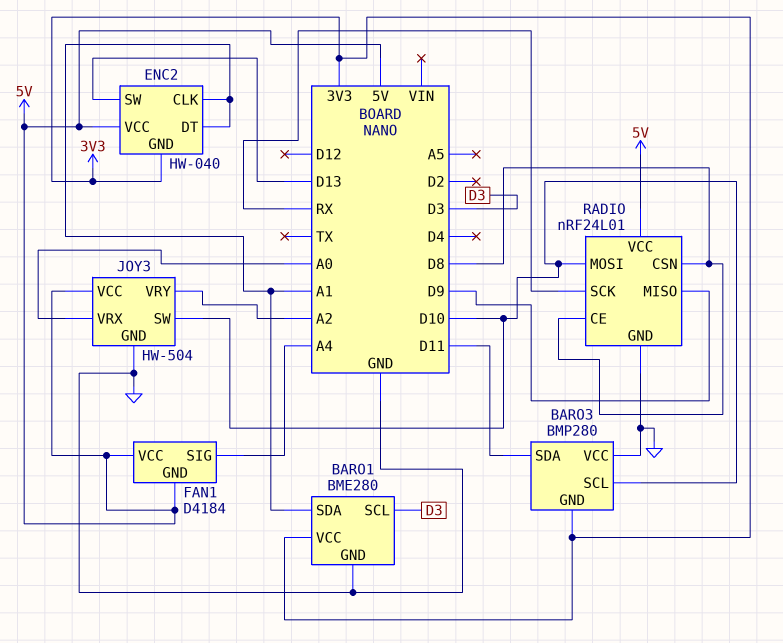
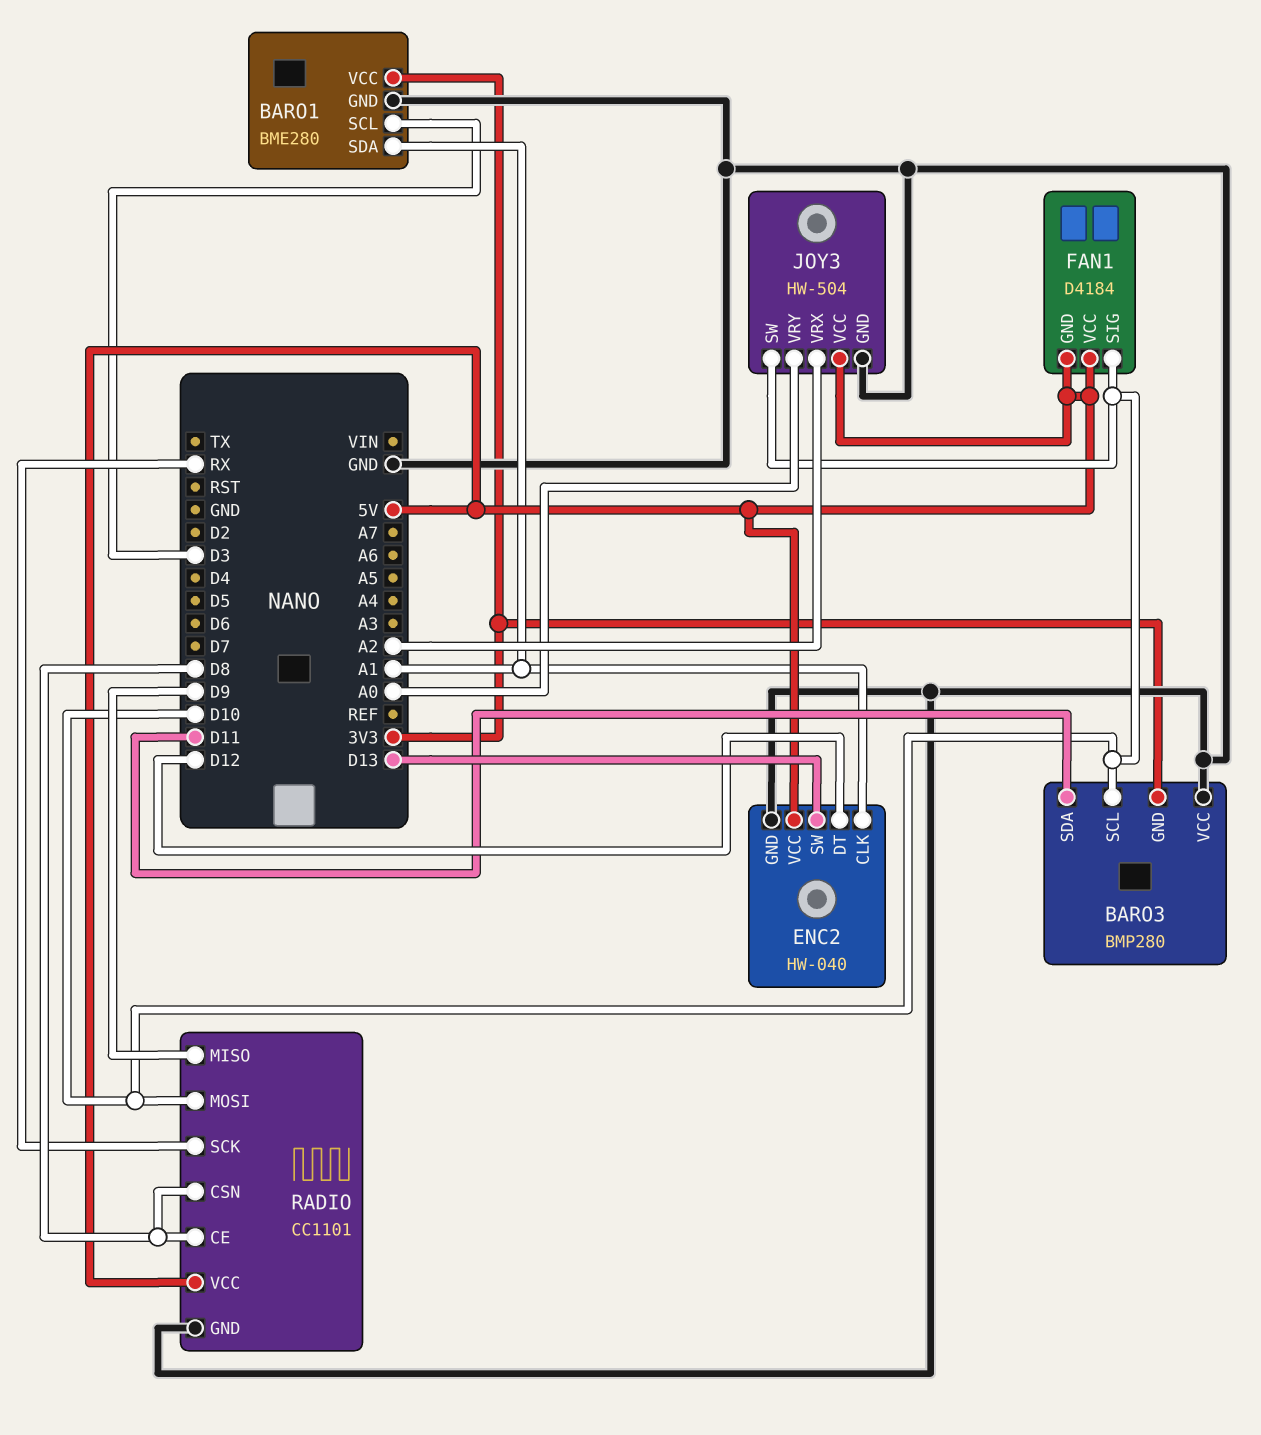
ENC2 pin DT: A1 -> D12
ENC2 pin GND: 3V3 -> GND
FAN1 pin SIG: A4 -> D10
JOY3 pin VRX: A0 -> A2
JOY3 pin VRY: A2 -> A0
RADIO: nRF24L01 -> CC1101

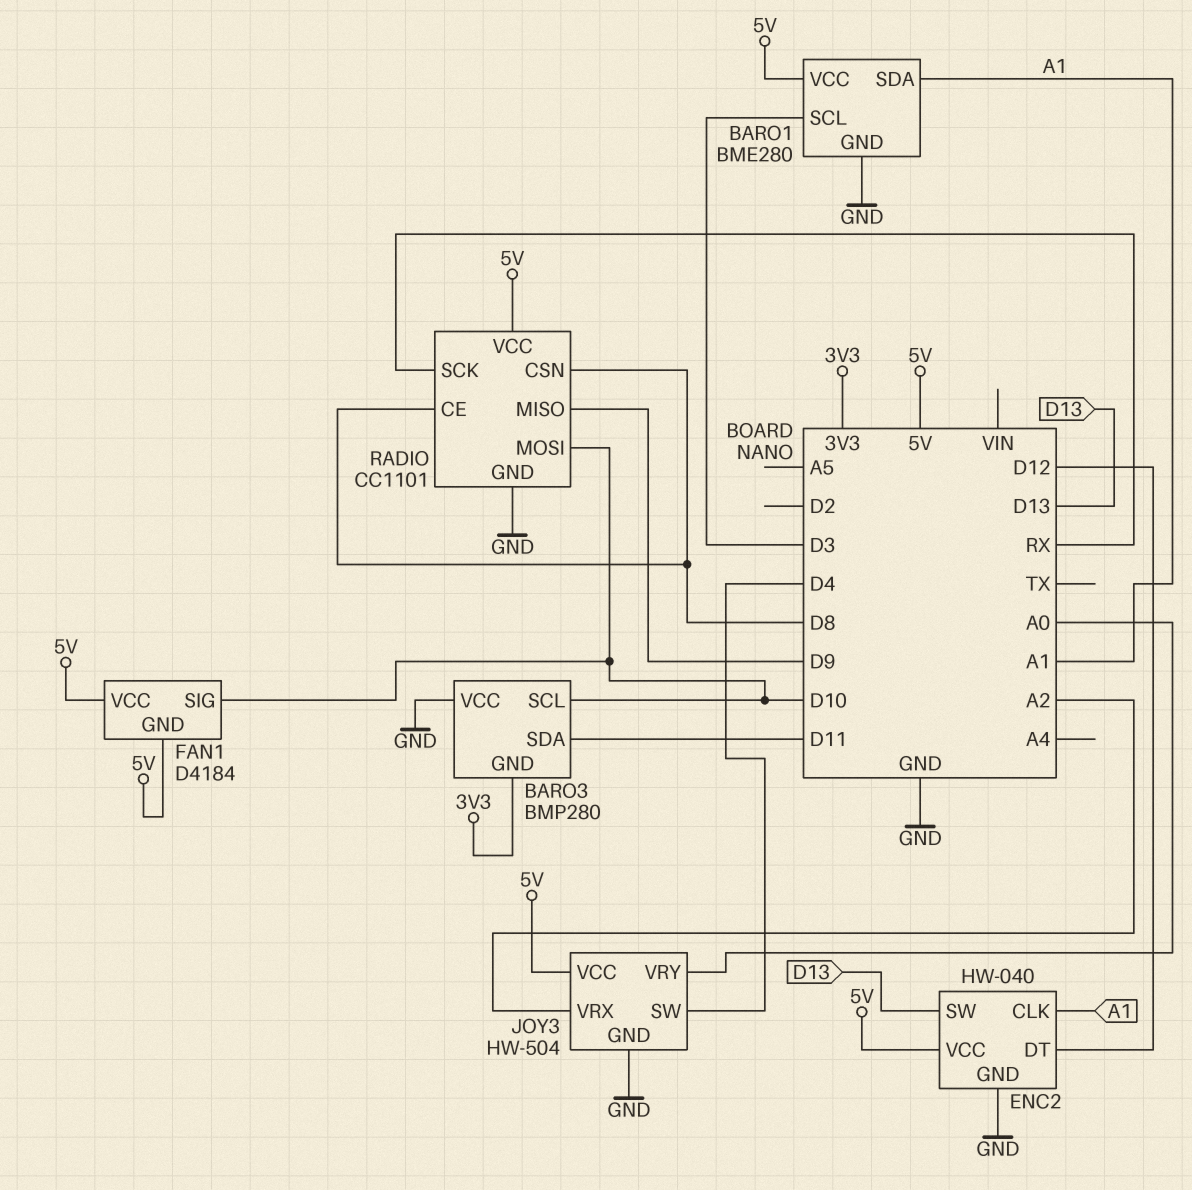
BARO1 pin VCC: 3V3 -> 5V
JOY3 pin SW: D10 -> D4

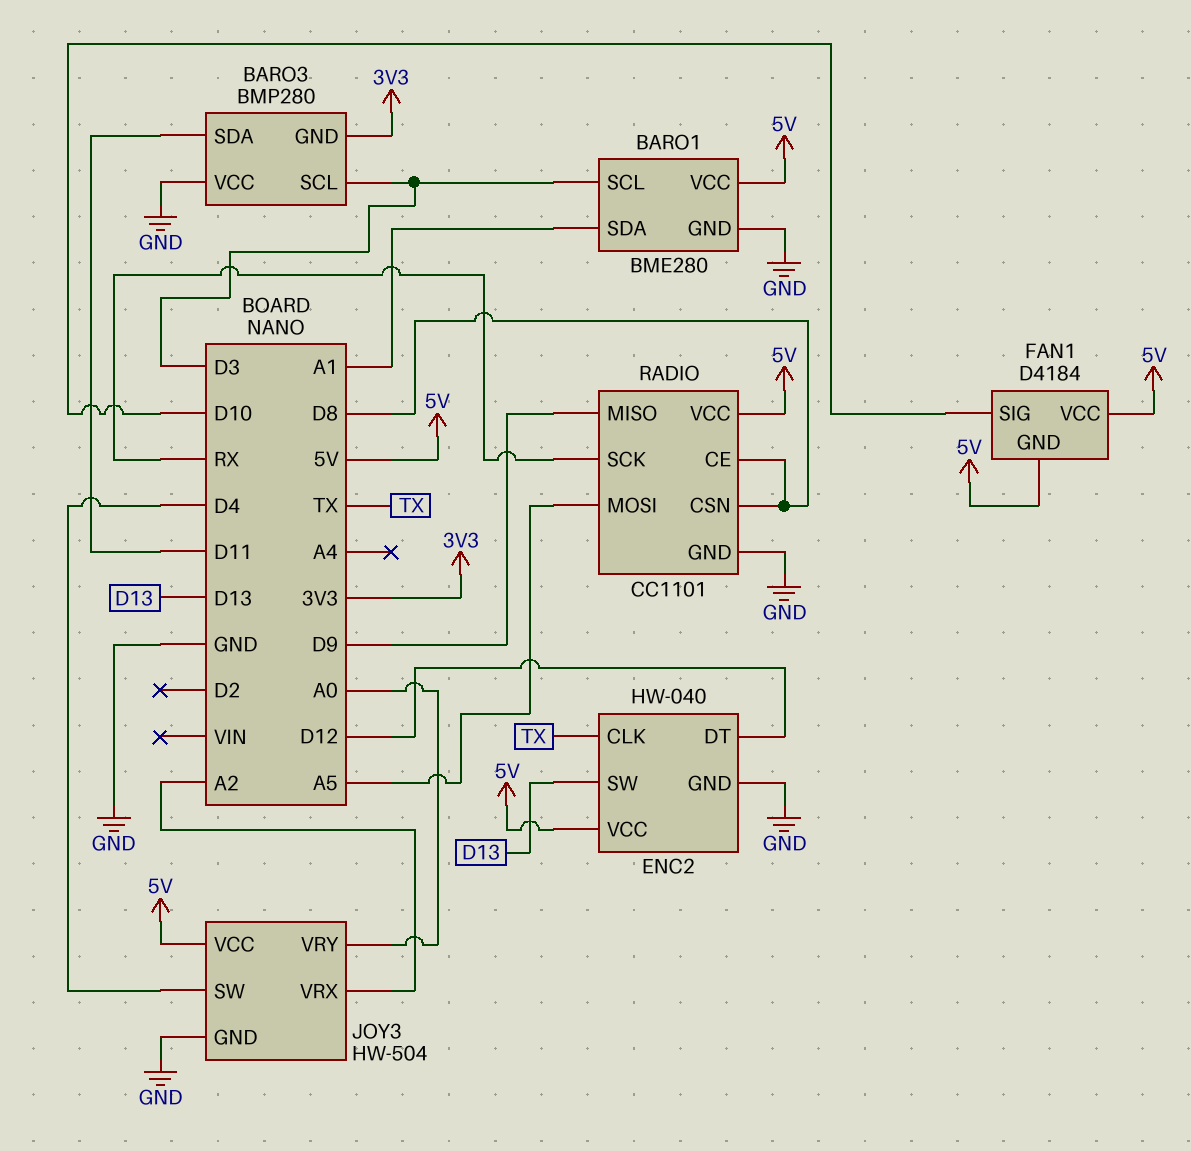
BARO3 pin SCL: D10 -> D3
ENC2 pin CLK: A1 -> TX
RADIO pin MOSI: D10 -> A5

